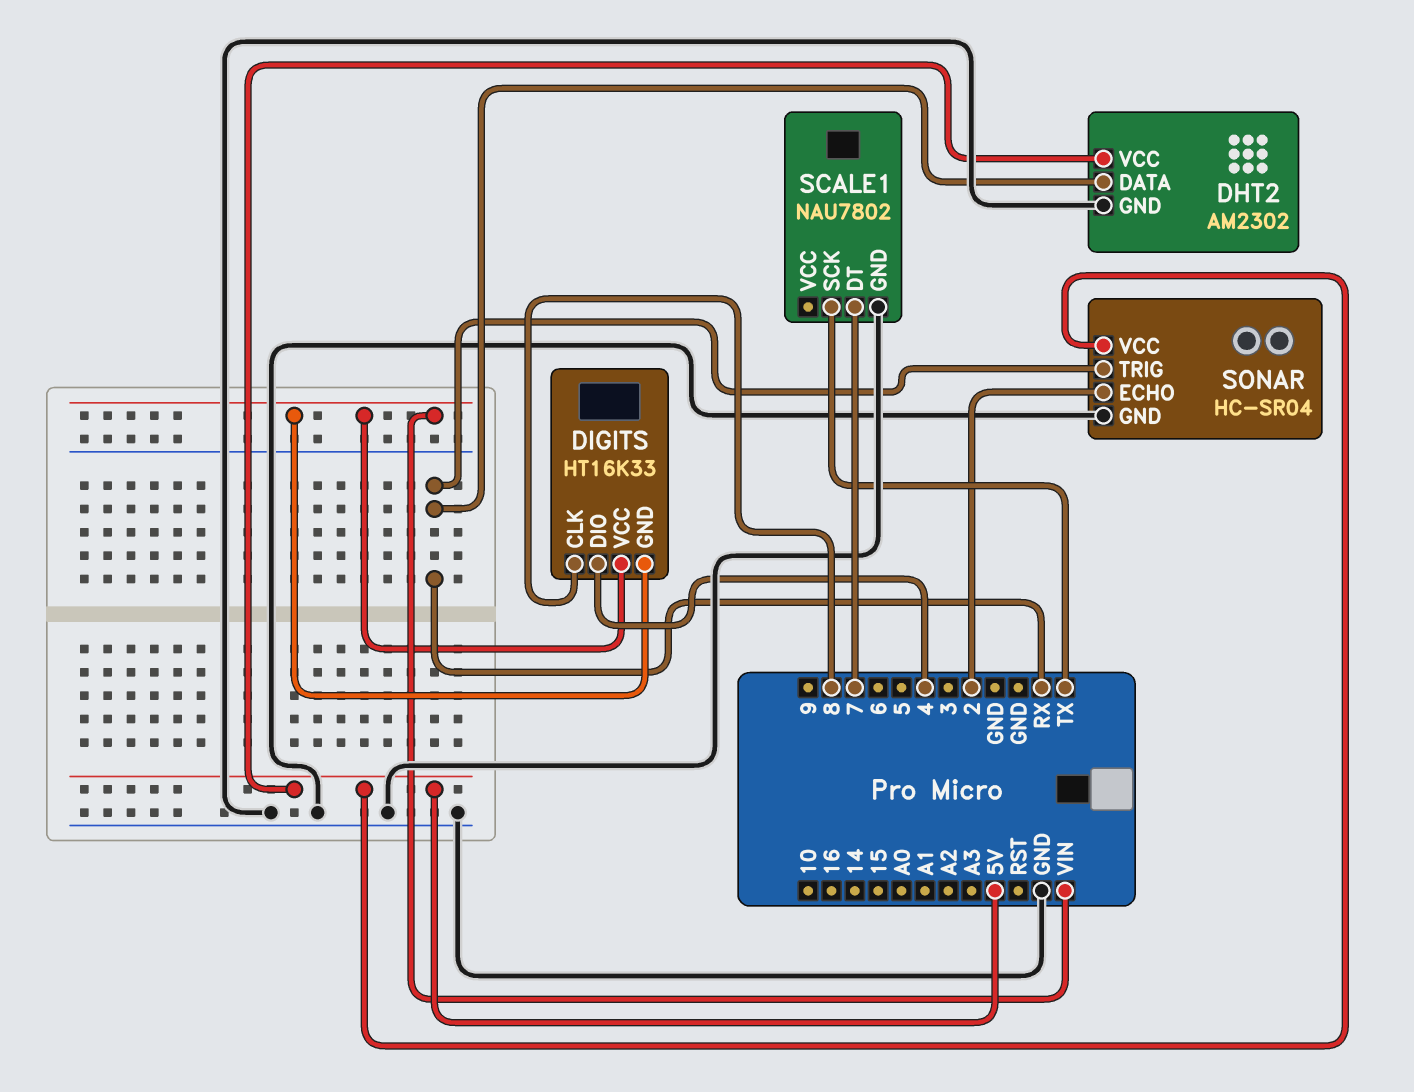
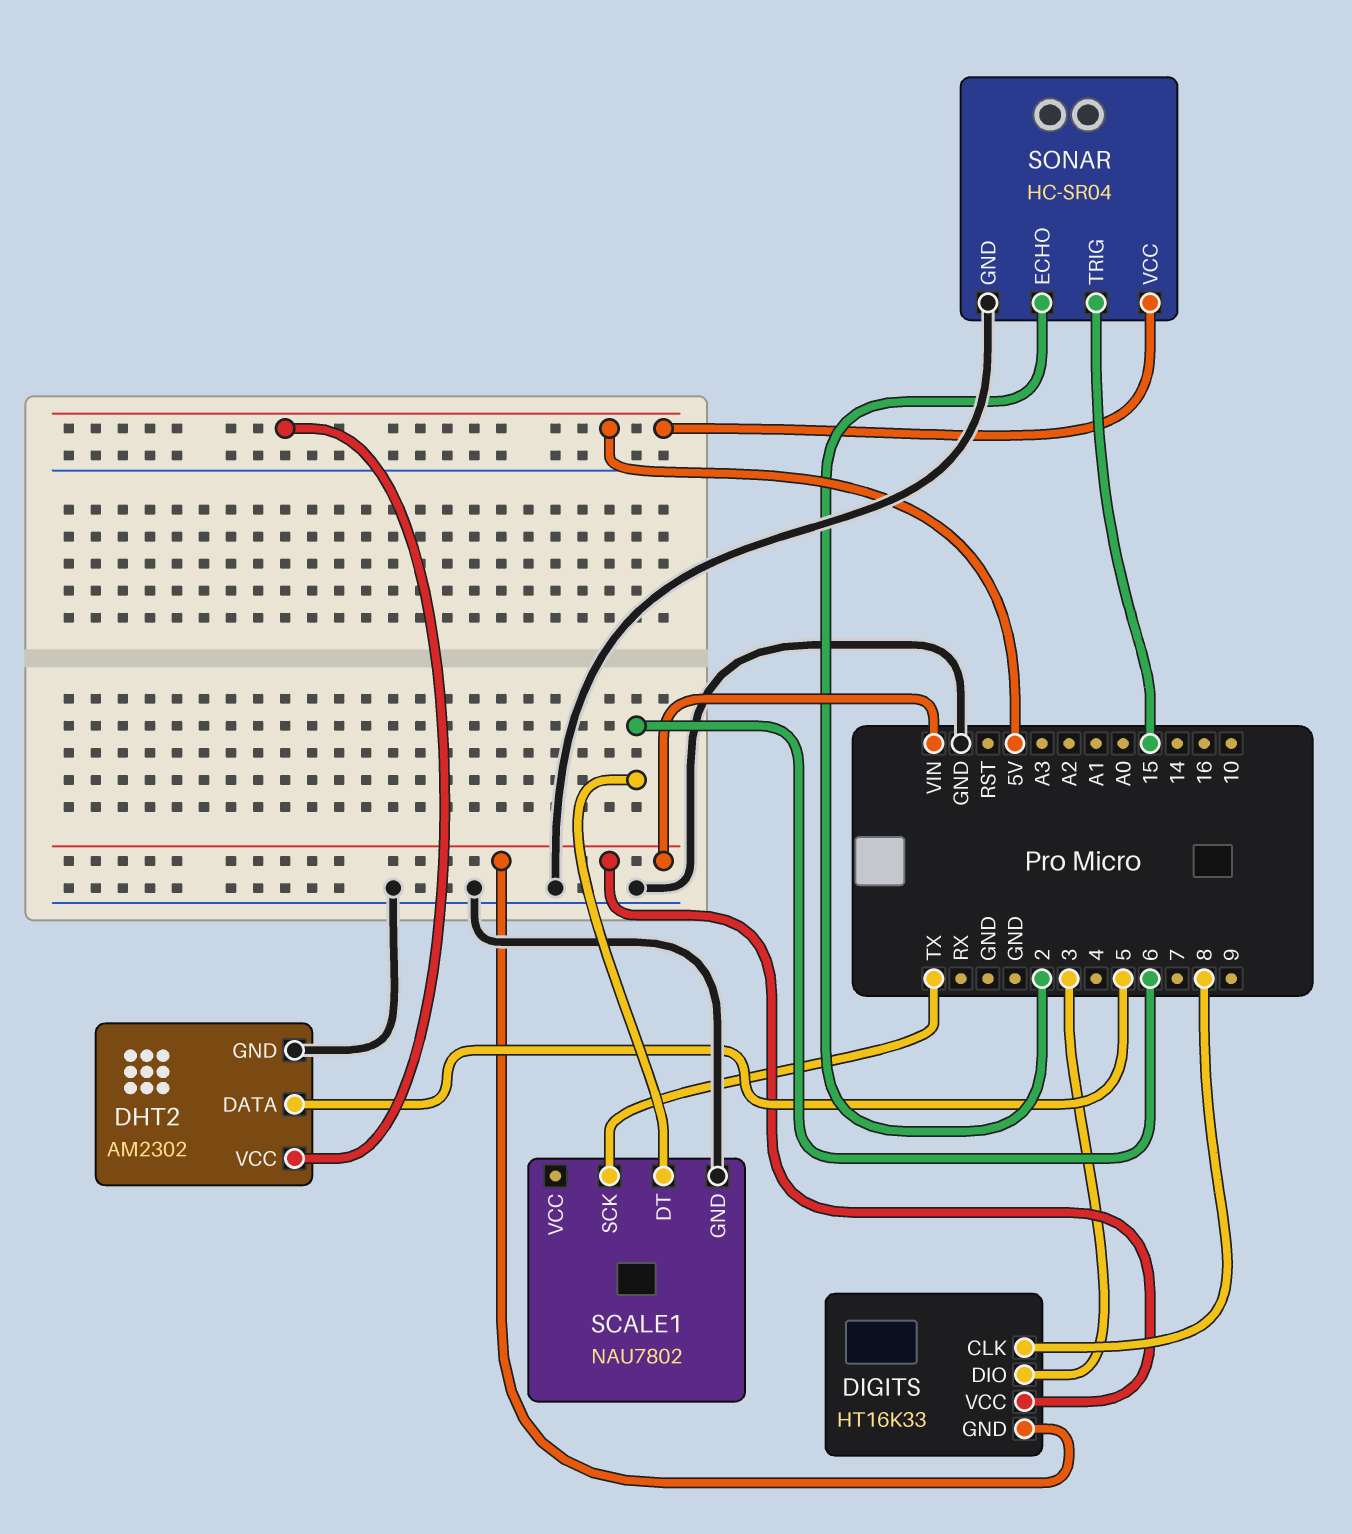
DHT2 pin DATA: RX -> 5
DIGITS pin DIO: 4 -> 3
SCALE1 pin DT: 7 -> 6
SONAR pin TRIG: RX -> 15

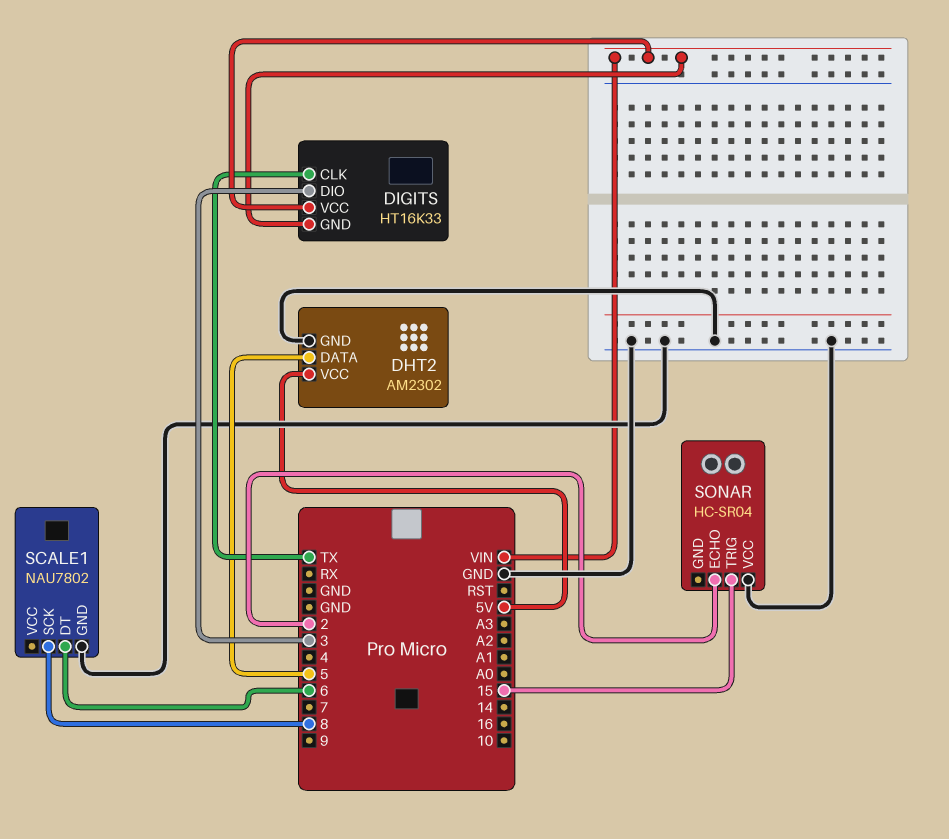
DIGITS pin CLK: 8 -> TX
SCALE1 pin SCK: TX -> 8
SONAR pin GND: GND -> none
SONAR pin VCC: 5V -> GND

